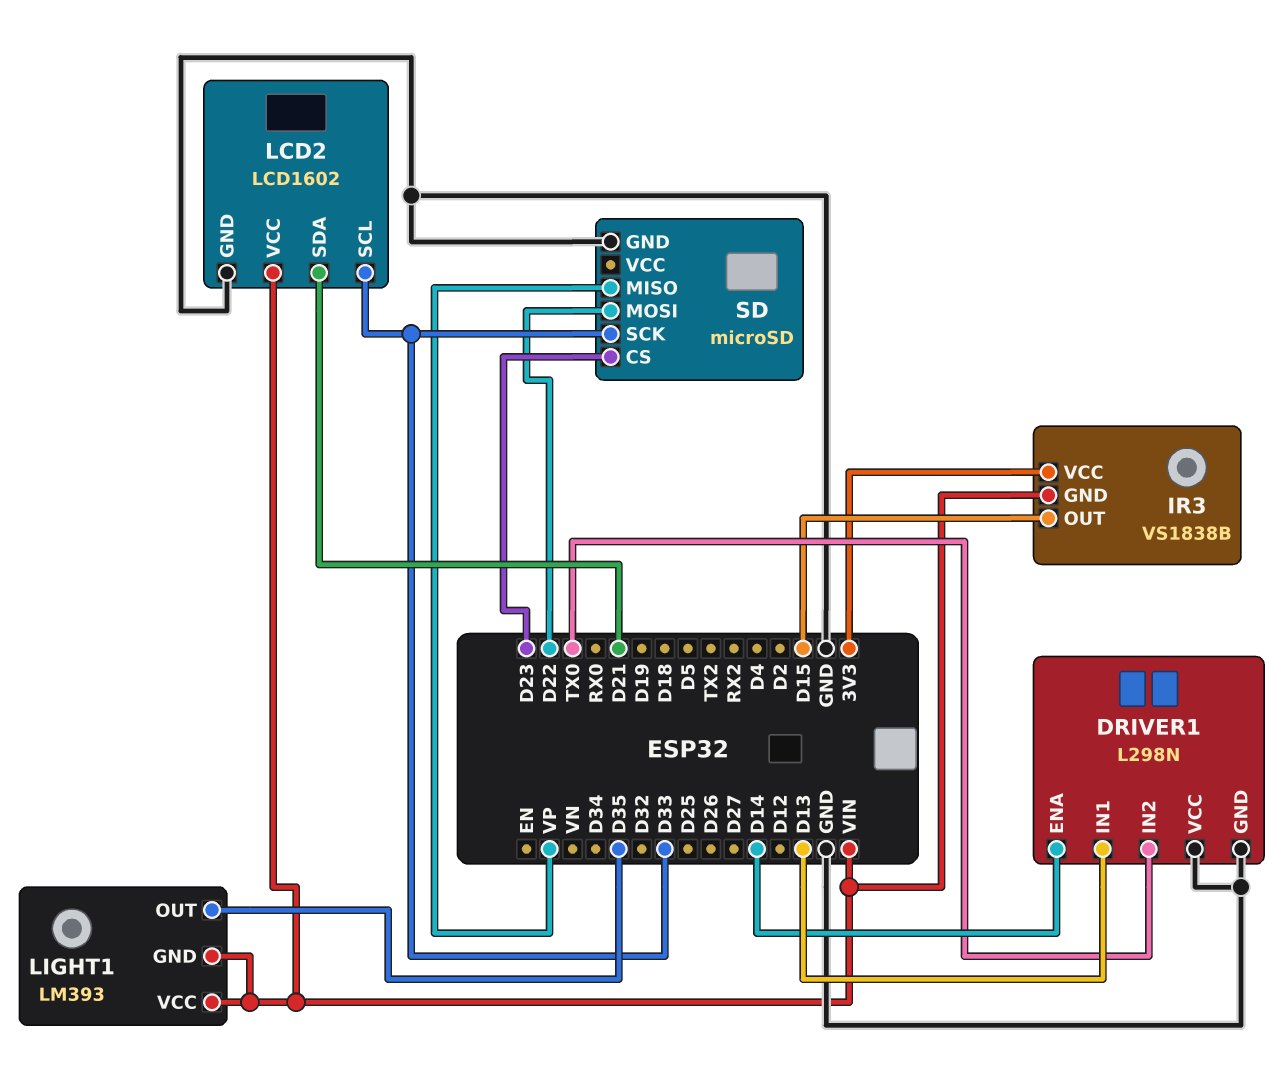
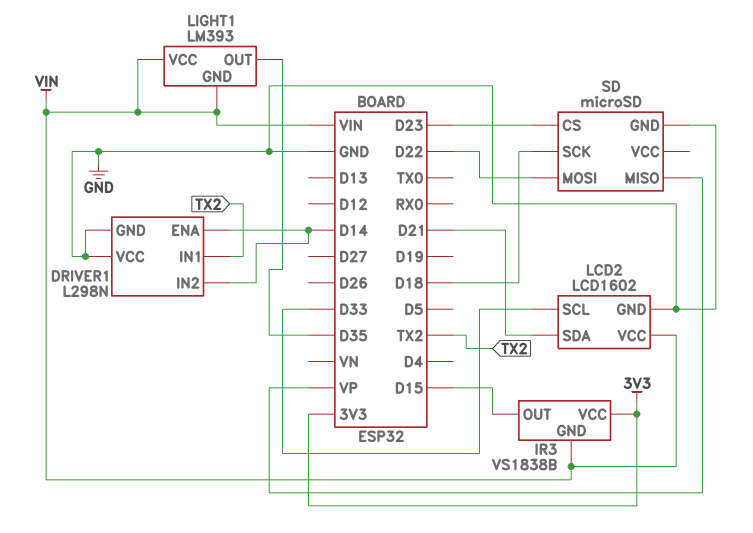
DRIVER1 pin IN1: D13 -> TX2
DRIVER1 pin IN2: TX0 -> D14
SD pin SCK: D33 -> D18

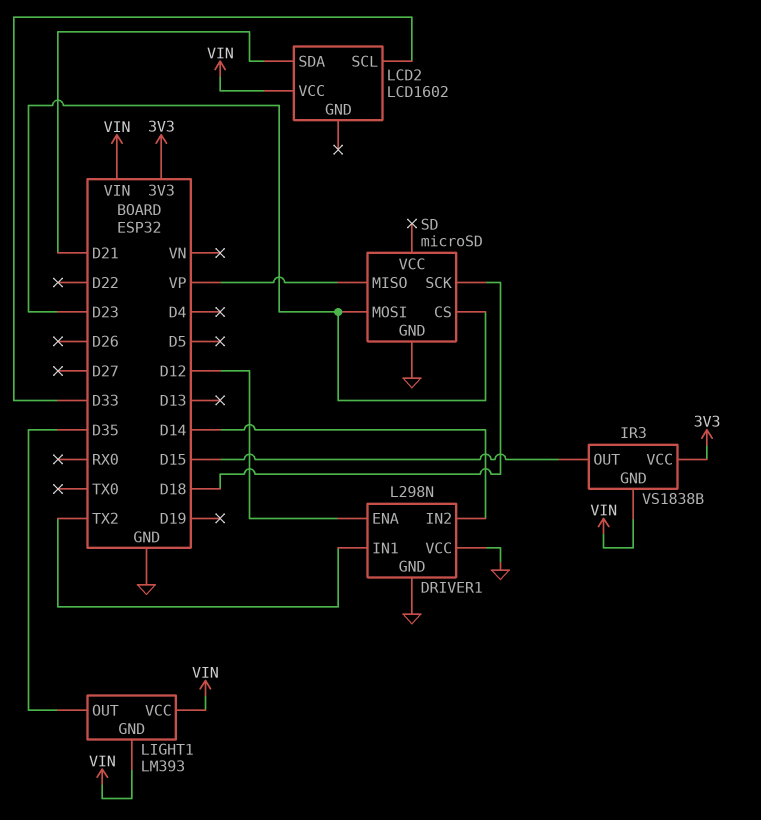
DRIVER1 pin ENA: D14 -> D12
LCD2 pin GND: GND -> none
SD pin MOSI: D22 -> D23

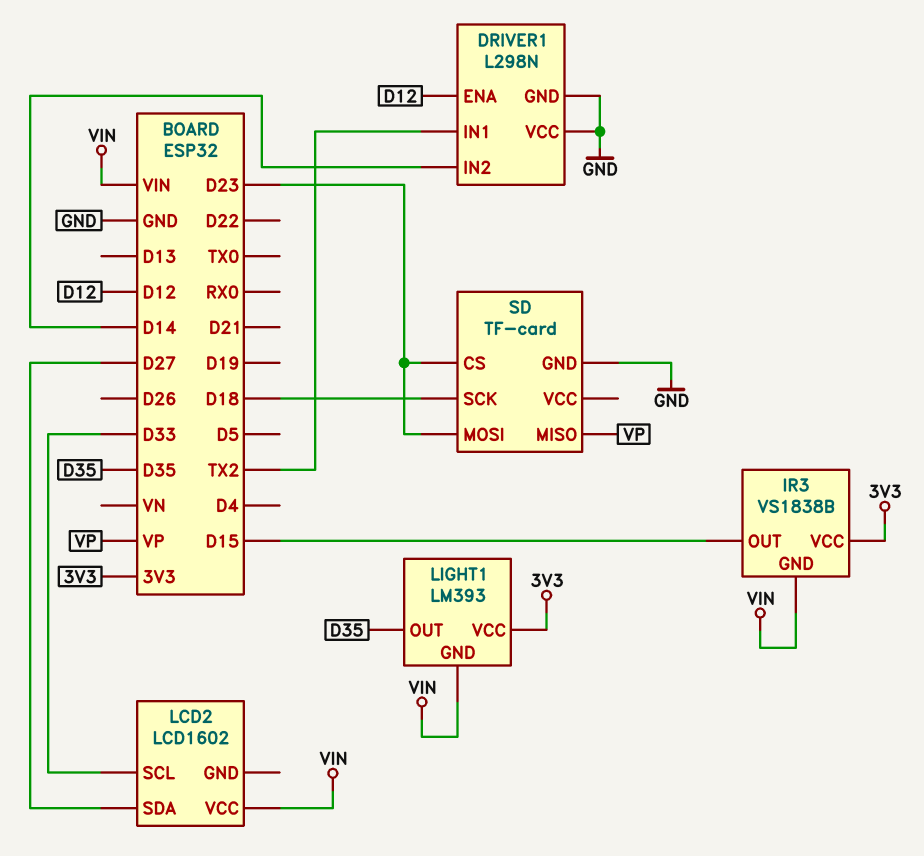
LCD2 pin SDA: D21 -> D27
LIGHT1 pin VCC: VIN -> 3V3
SD: microSD -> TF-card

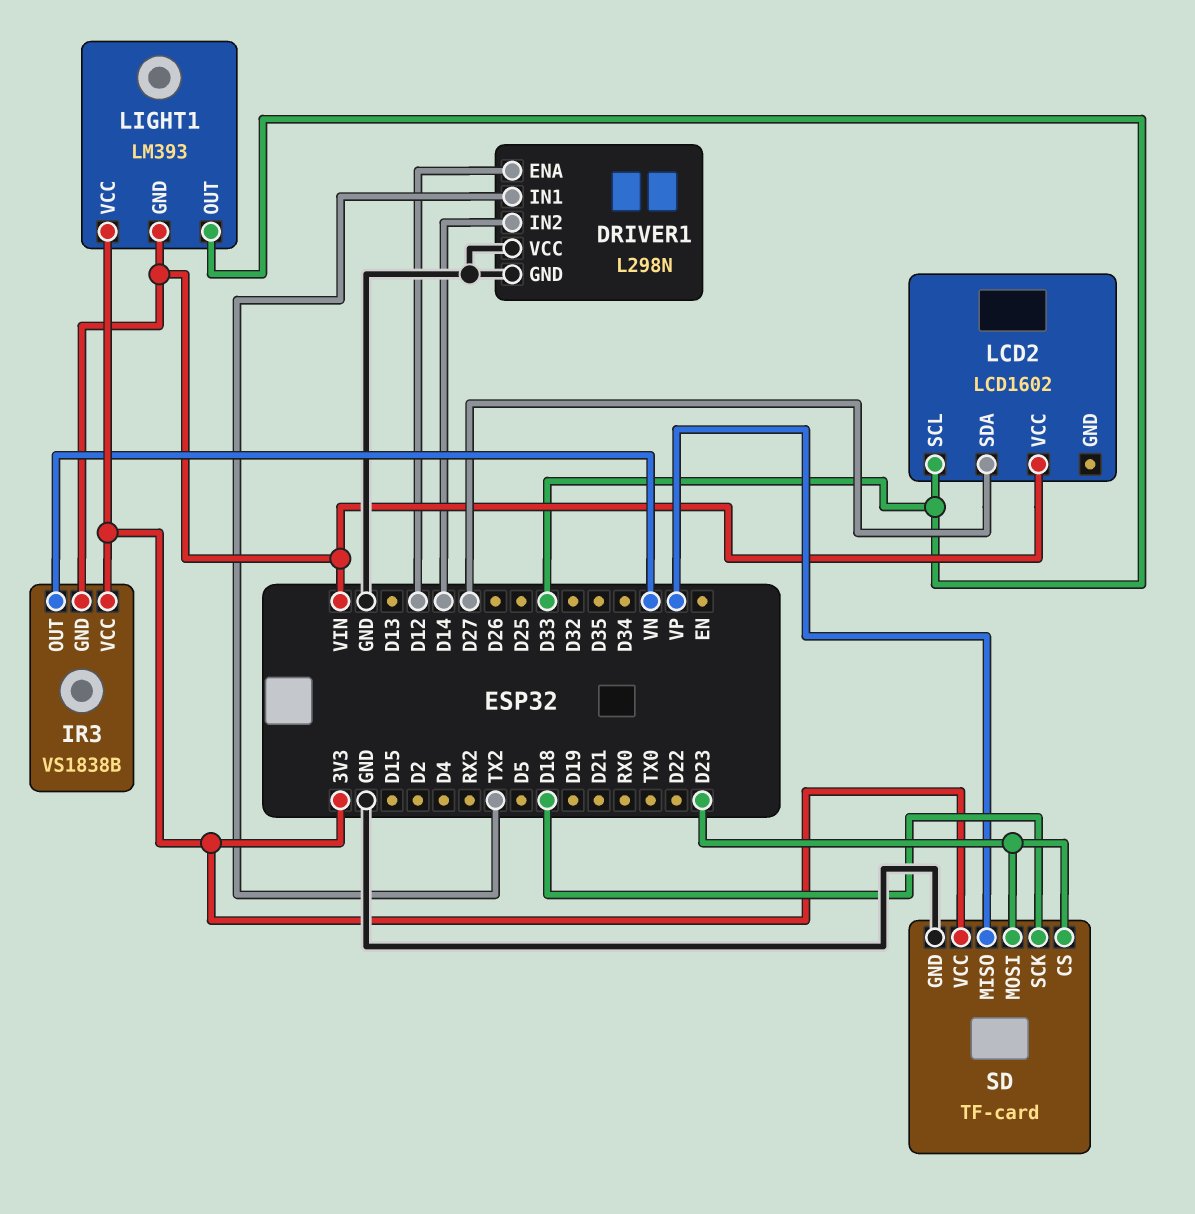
IR3 pin OUT: D15 -> VN
LIGHT1 pin OUT: D35 -> D33
SD pin VCC: none -> 3V3

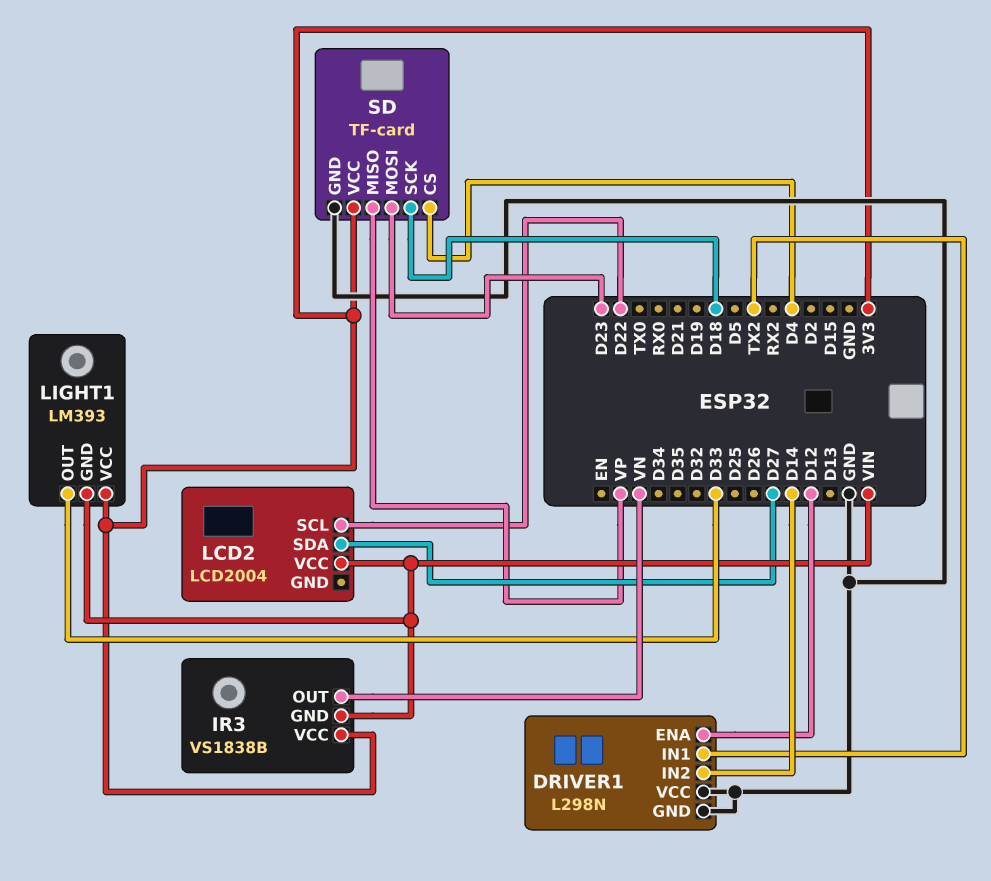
LCD2: LCD1602 -> LCD2004
LCD2 pin SCL: D33 -> D22
SD pin CS: D23 -> D4

